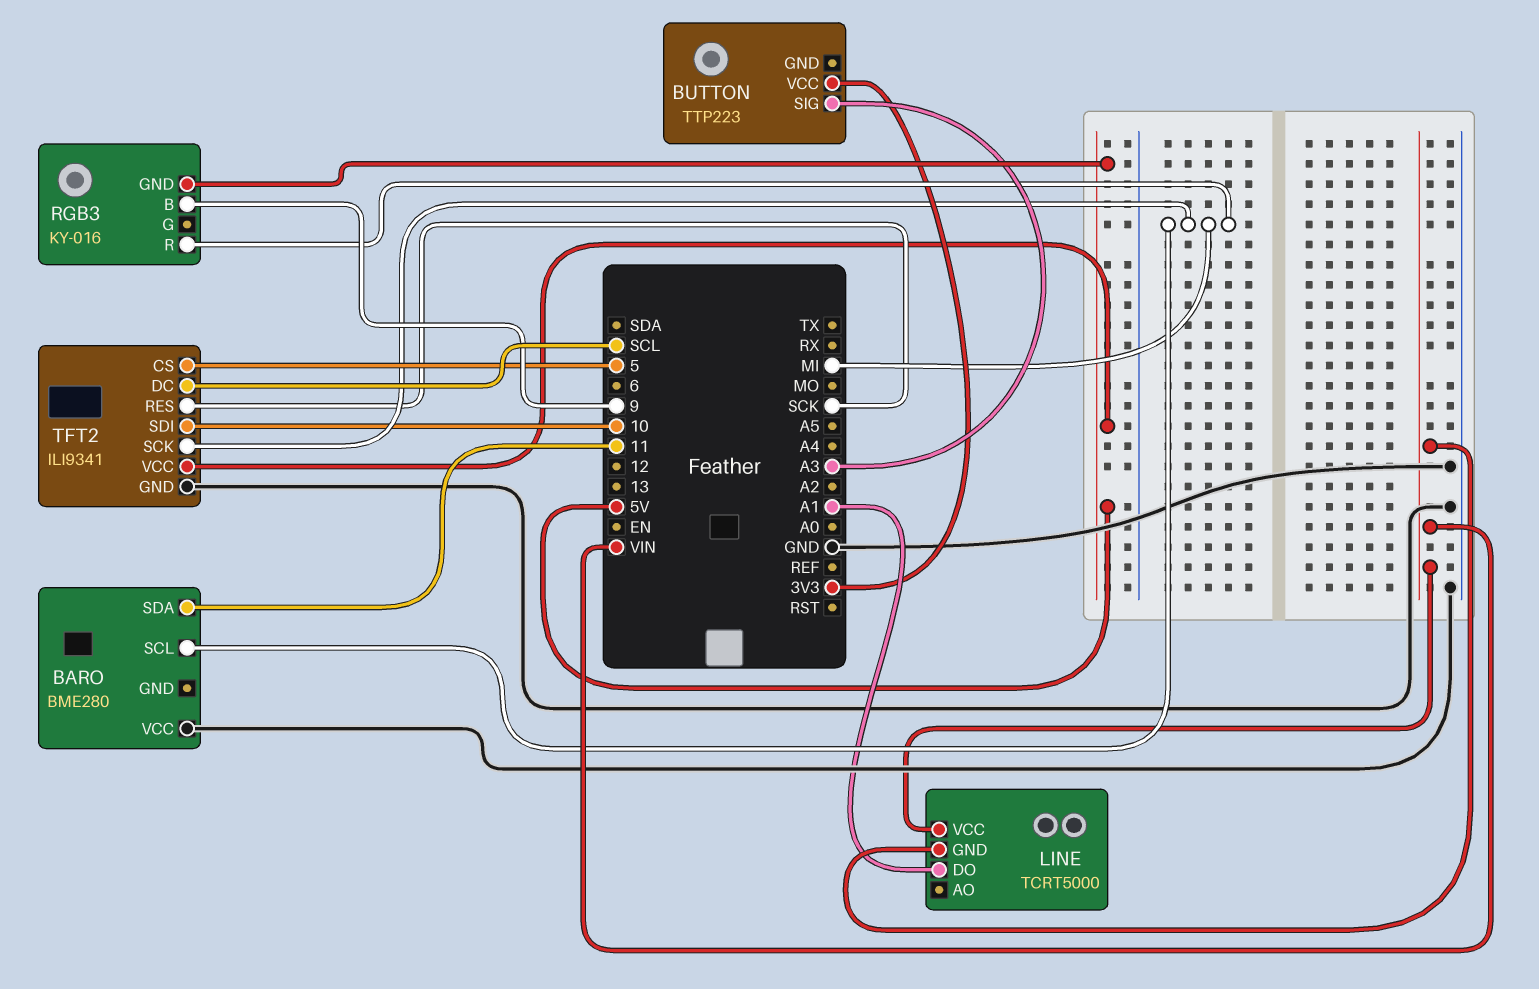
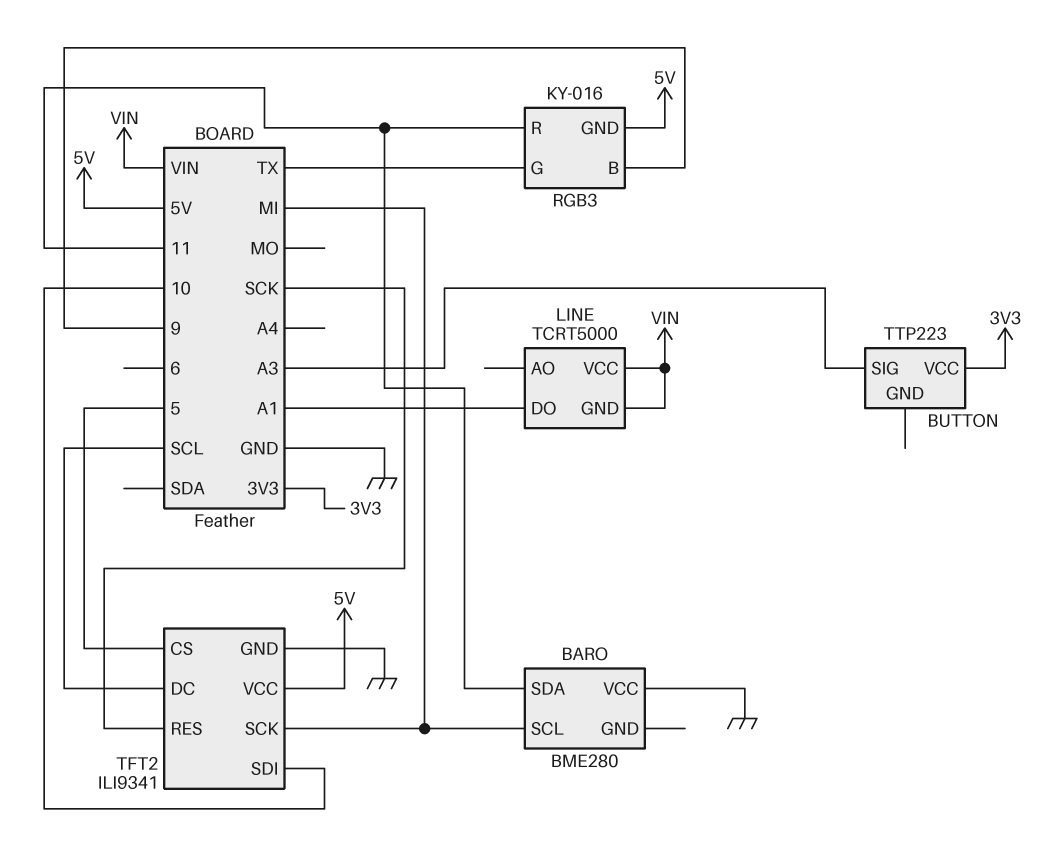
RGB3 pin G: none -> TX
RGB3 pin R: MI -> 11

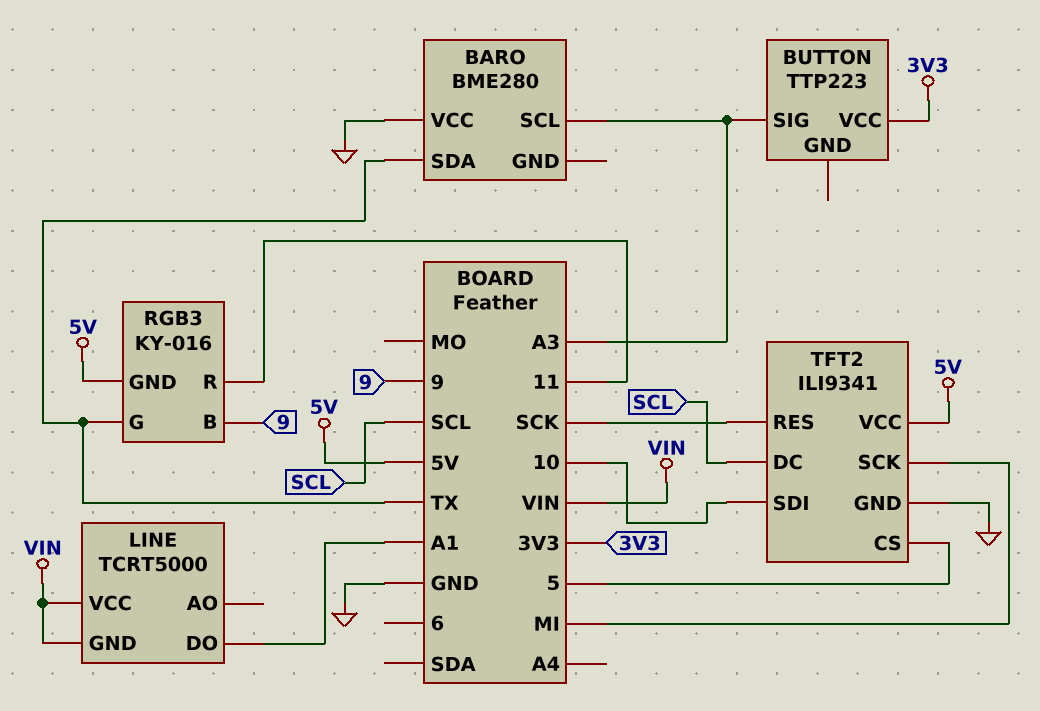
BARO pin SCL: MI -> A3
BARO pin SDA: 11 -> TX

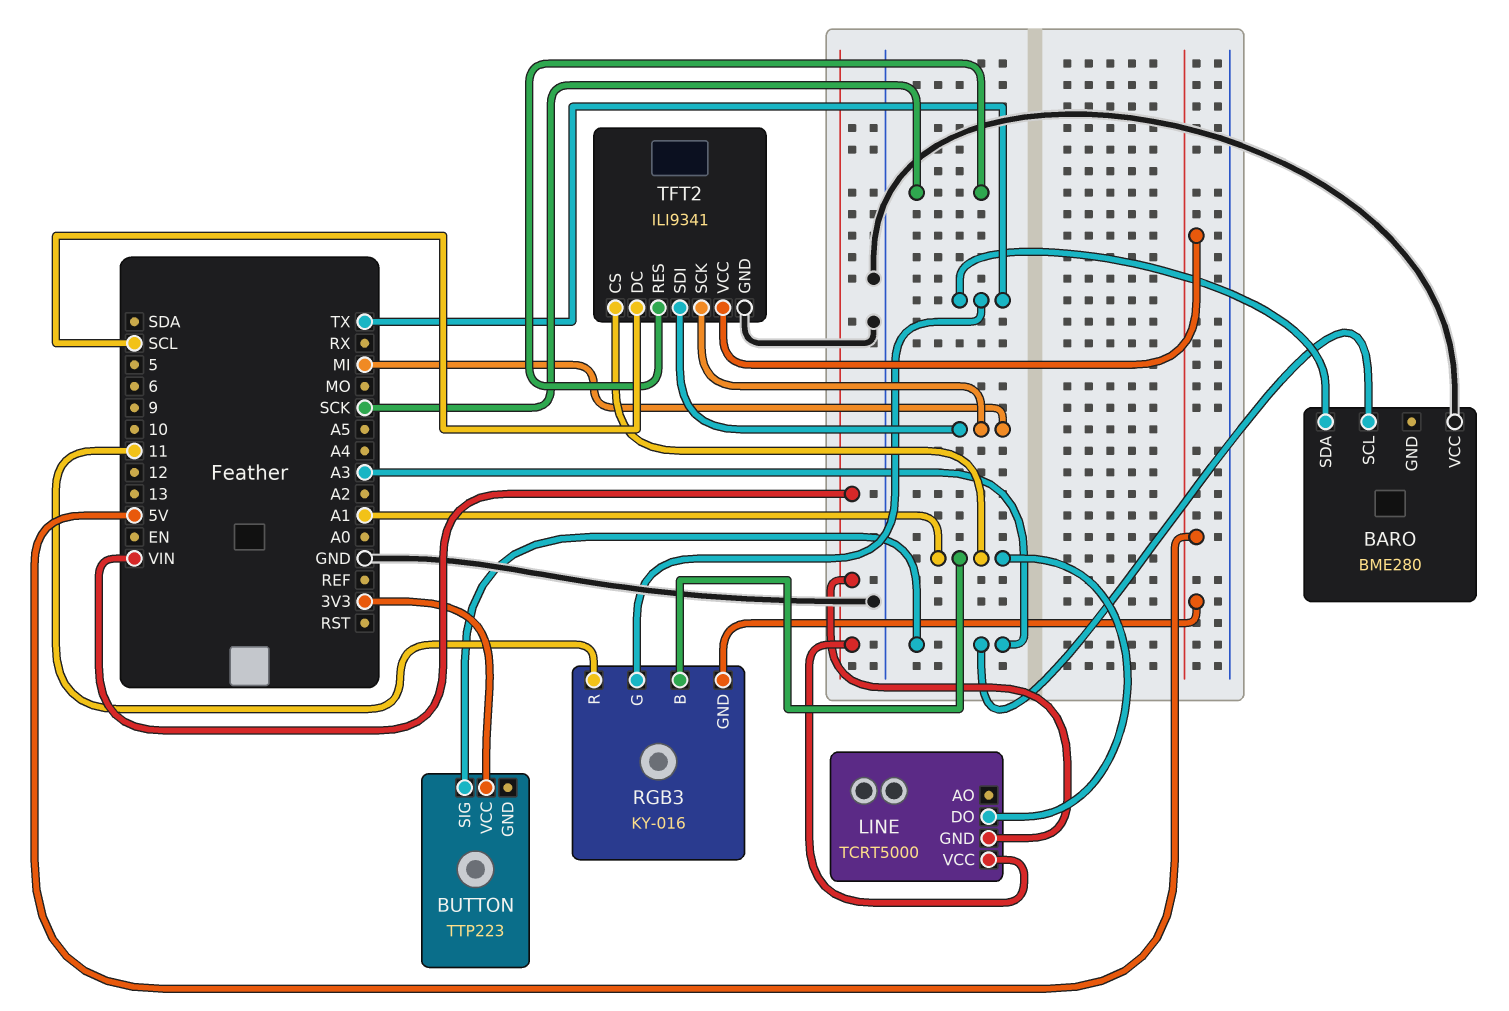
RGB3 pin B: 9 -> A1
TFT2 pin CS: 5 -> A1
TFT2 pin SDI: 10 -> MI

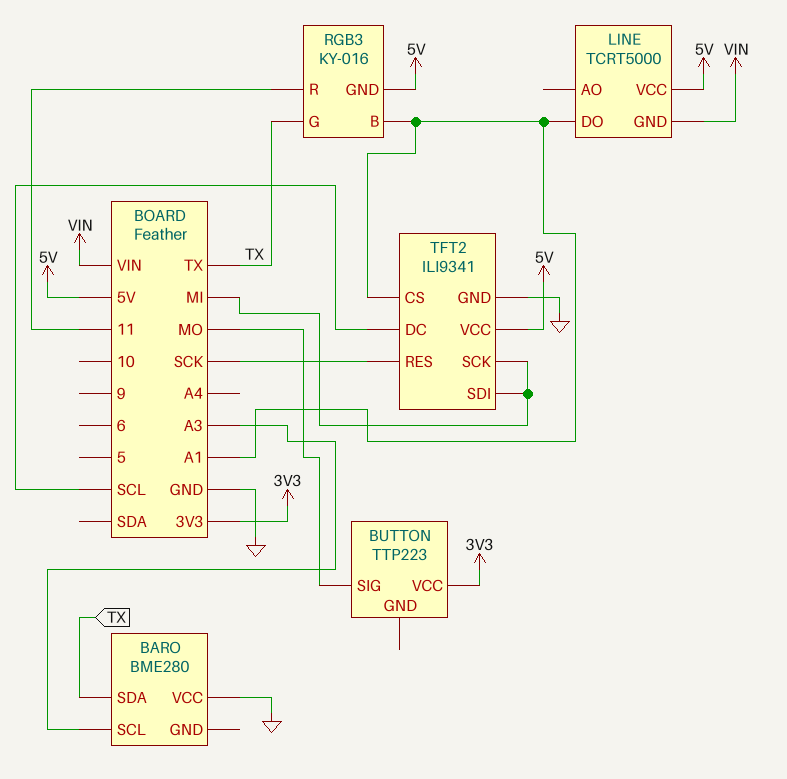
BUTTON pin SIG: A3 -> MO
LINE pin VCC: VIN -> 5V

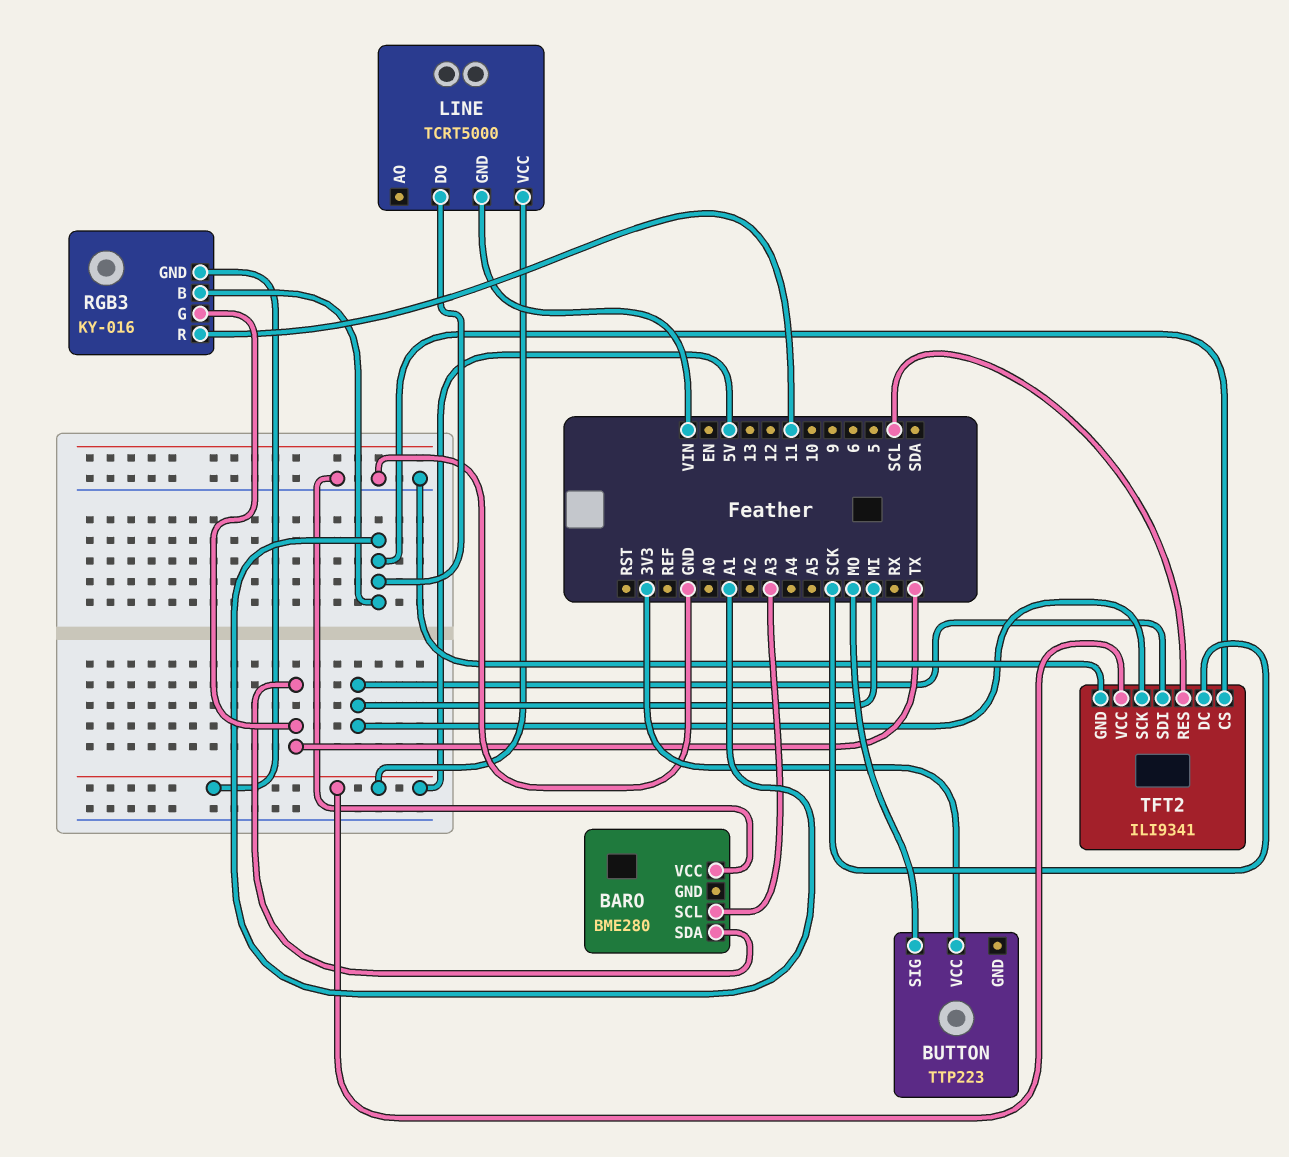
TFT2 pin DC: SCL -> SCK
TFT2 pin RES: SCK -> SCL

